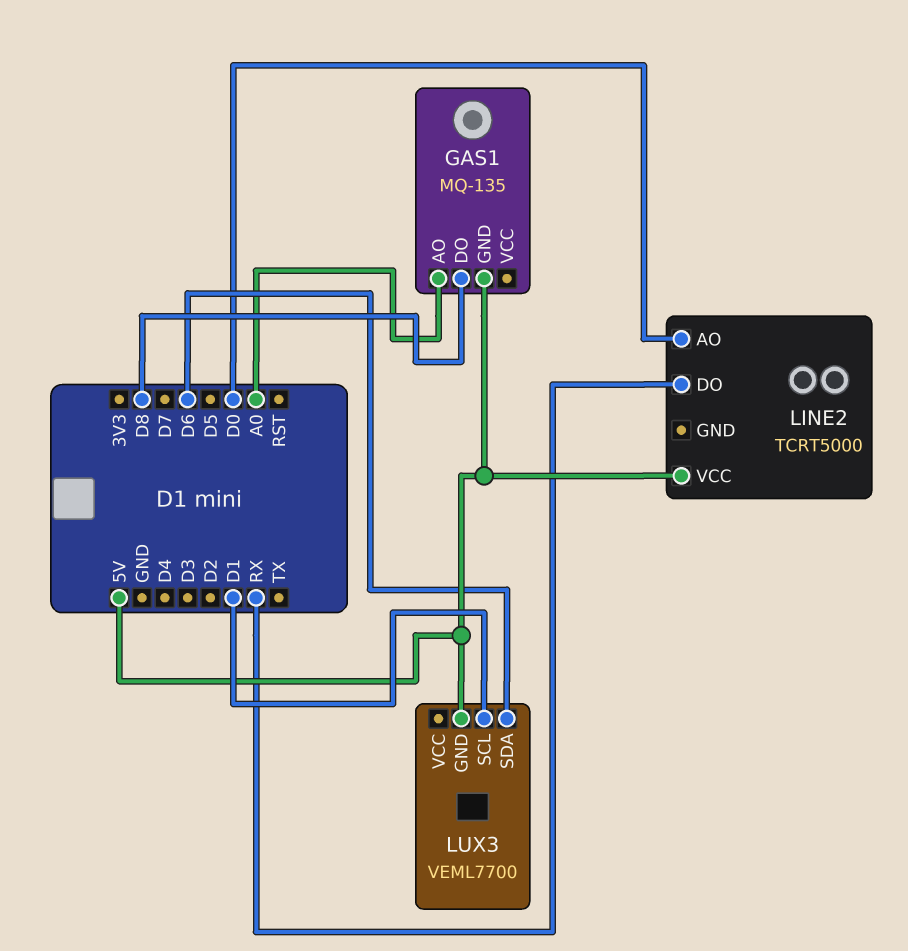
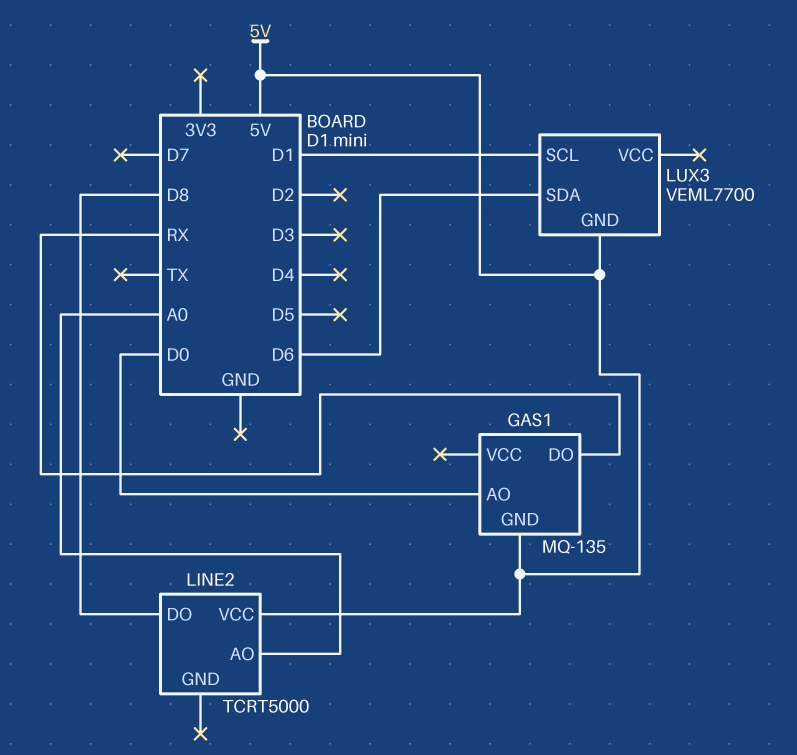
GAS1 pin AO: A0 -> D0
GAS1 pin DO: D8 -> RX
LINE2 pin AO: D0 -> A0
LINE2 pin DO: RX -> D8

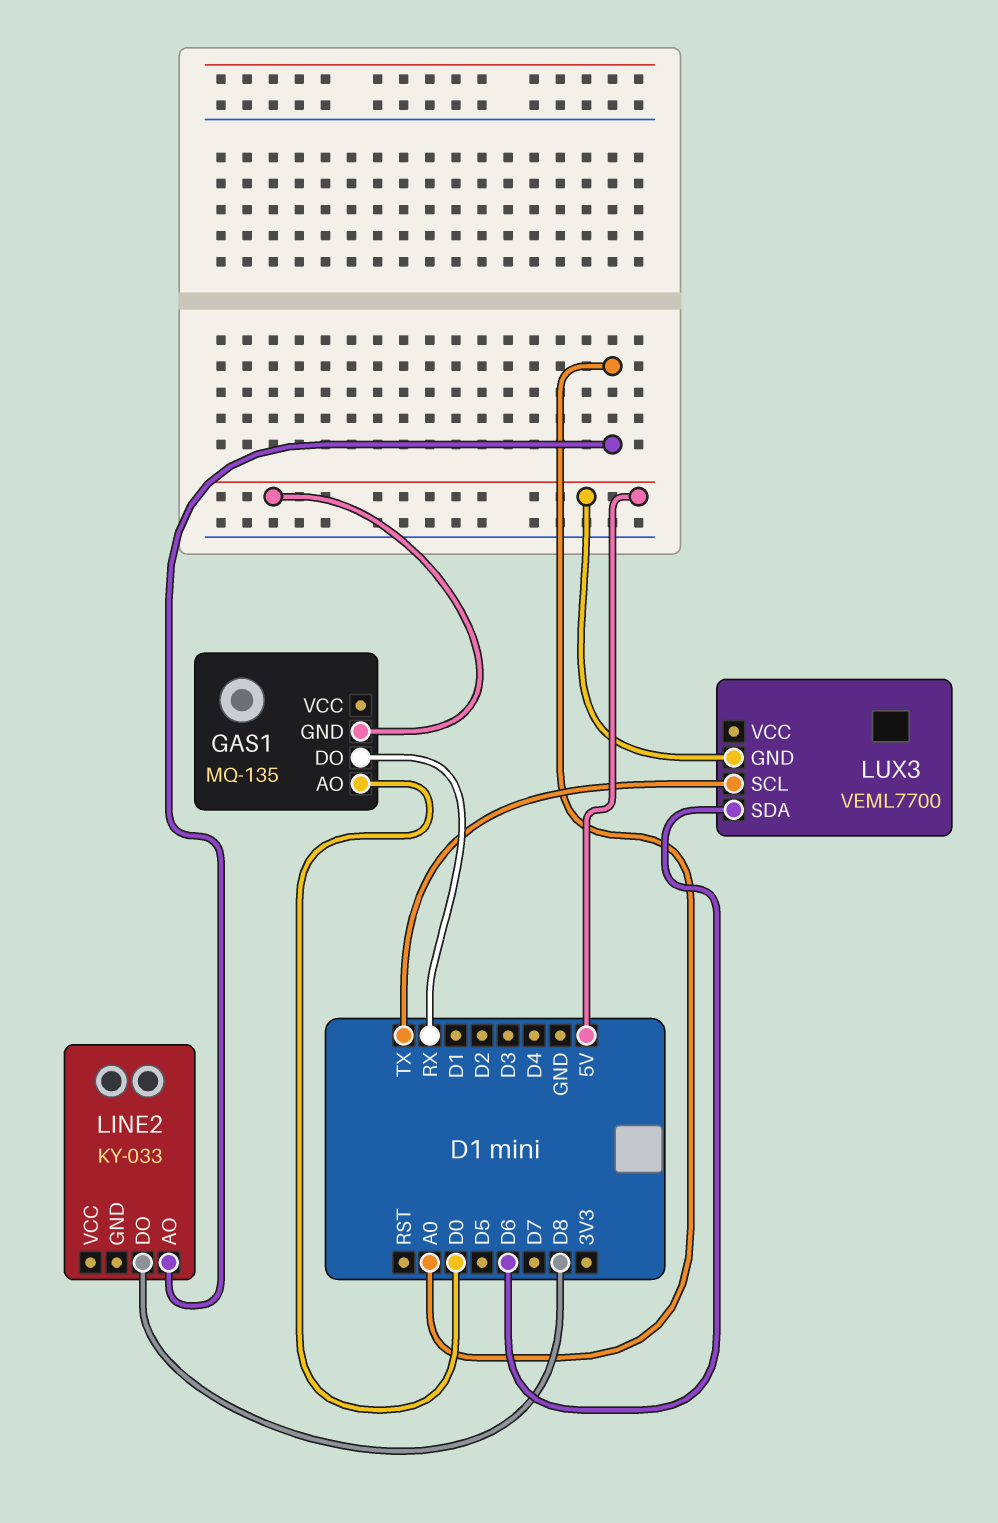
LINE2: TCRT5000 -> KY-033
LINE2 pin VCC: 5V -> none
LUX3 pin SCL: D1 -> TX

